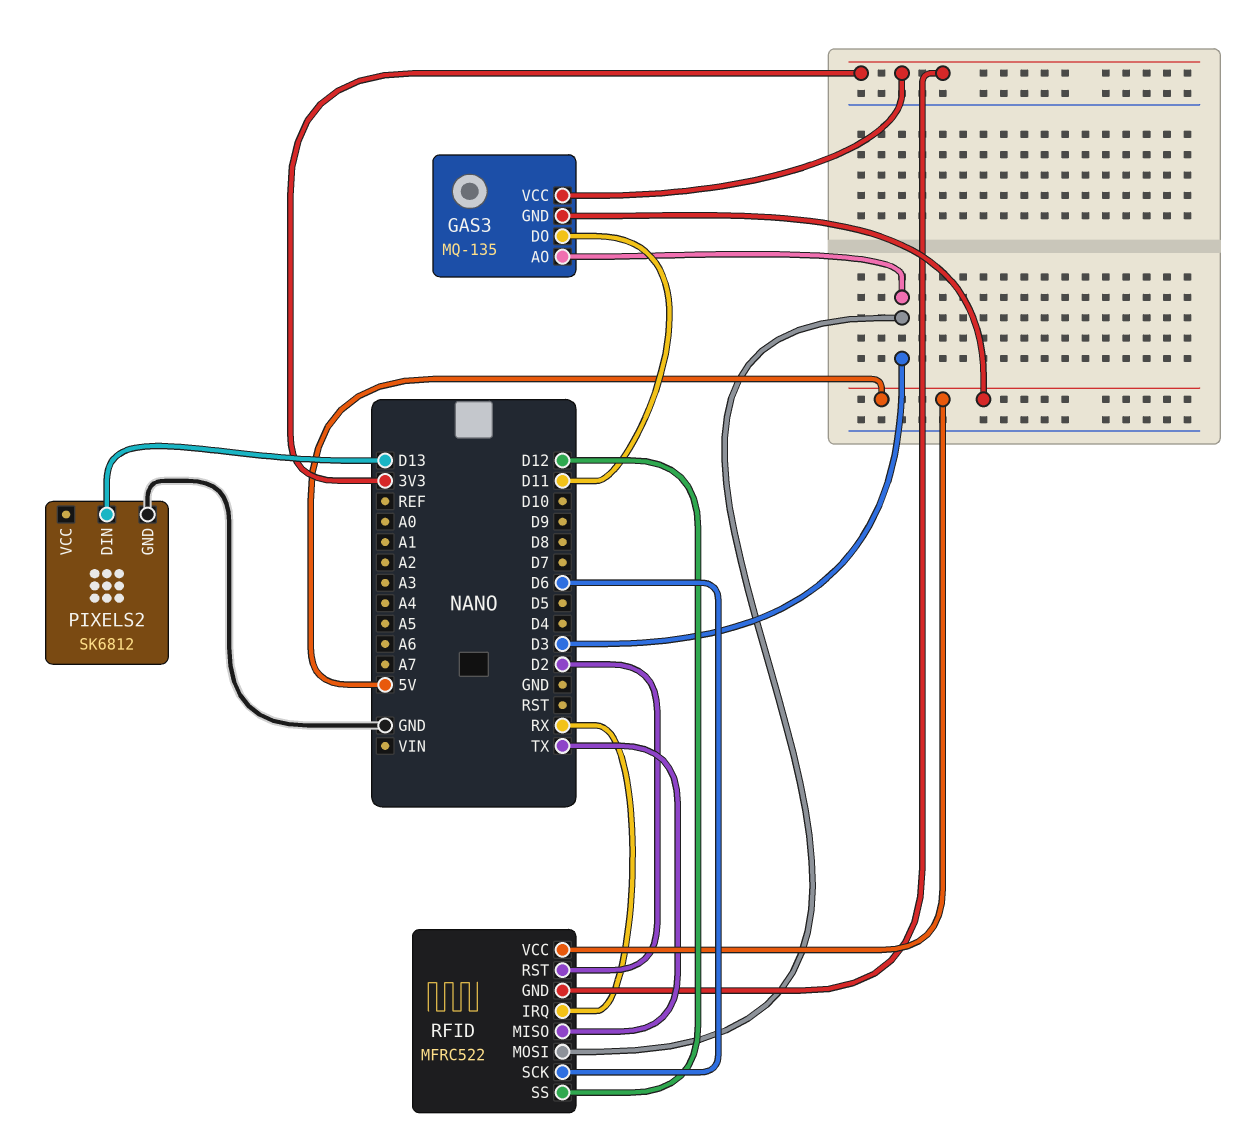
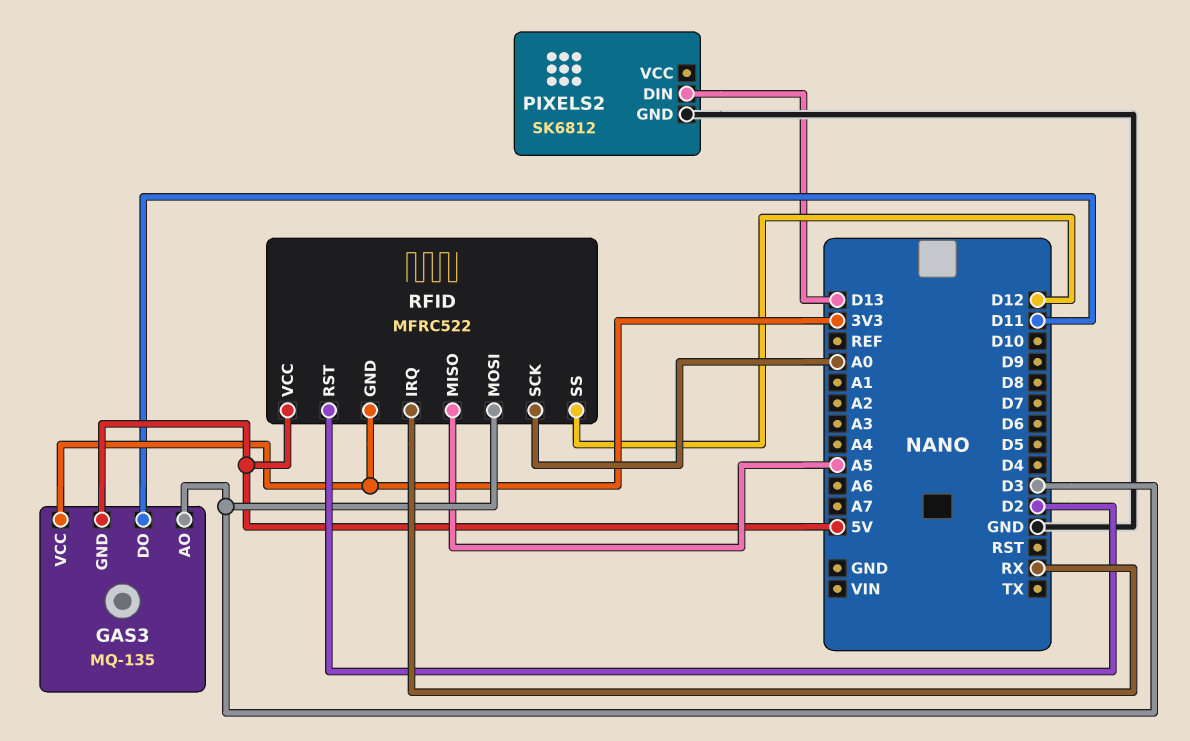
RFID pin MISO: TX -> A5
RFID pin SCK: D6 -> A0

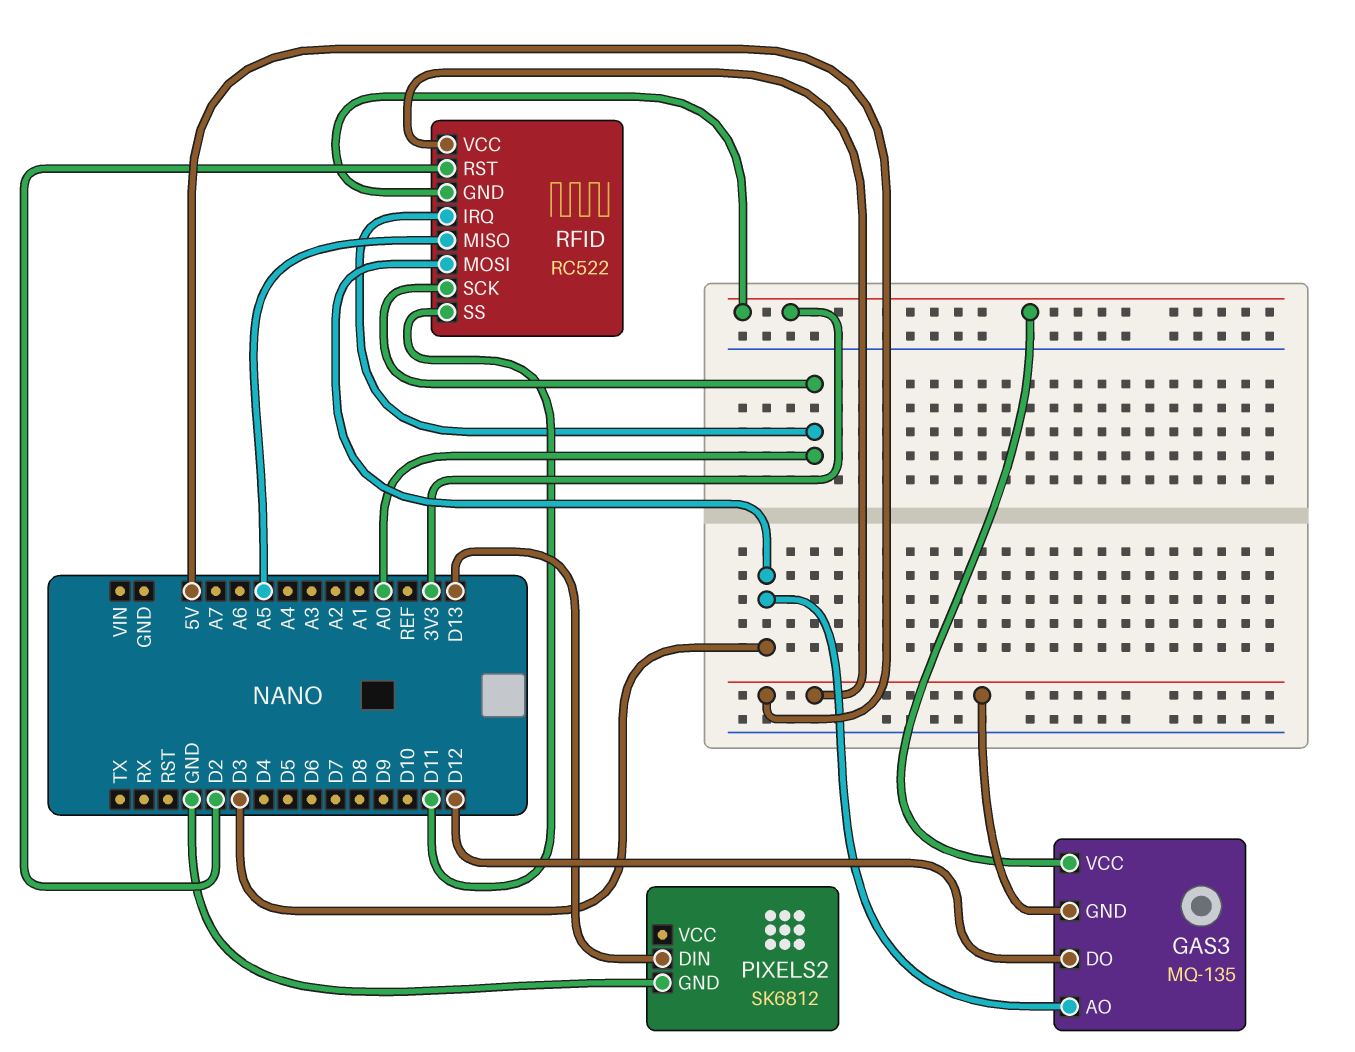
GAS3 pin DO: D11 -> D12
RFID: MFRC522 -> RC522
RFID pin IRQ: RX -> A0
RFID pin SS: D12 -> D11

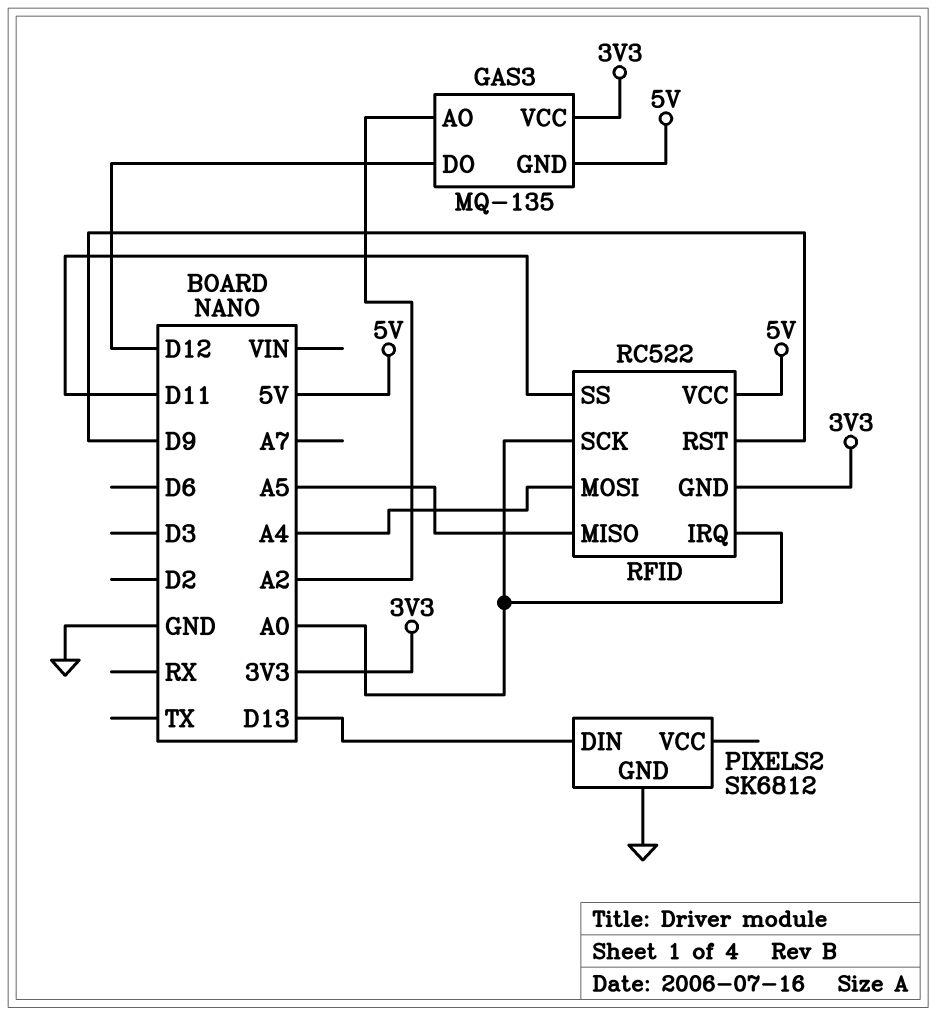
GAS3 pin AO: D3 -> A2
RFID pin MOSI: D3 -> A4
RFID pin RST: D2 -> D9

